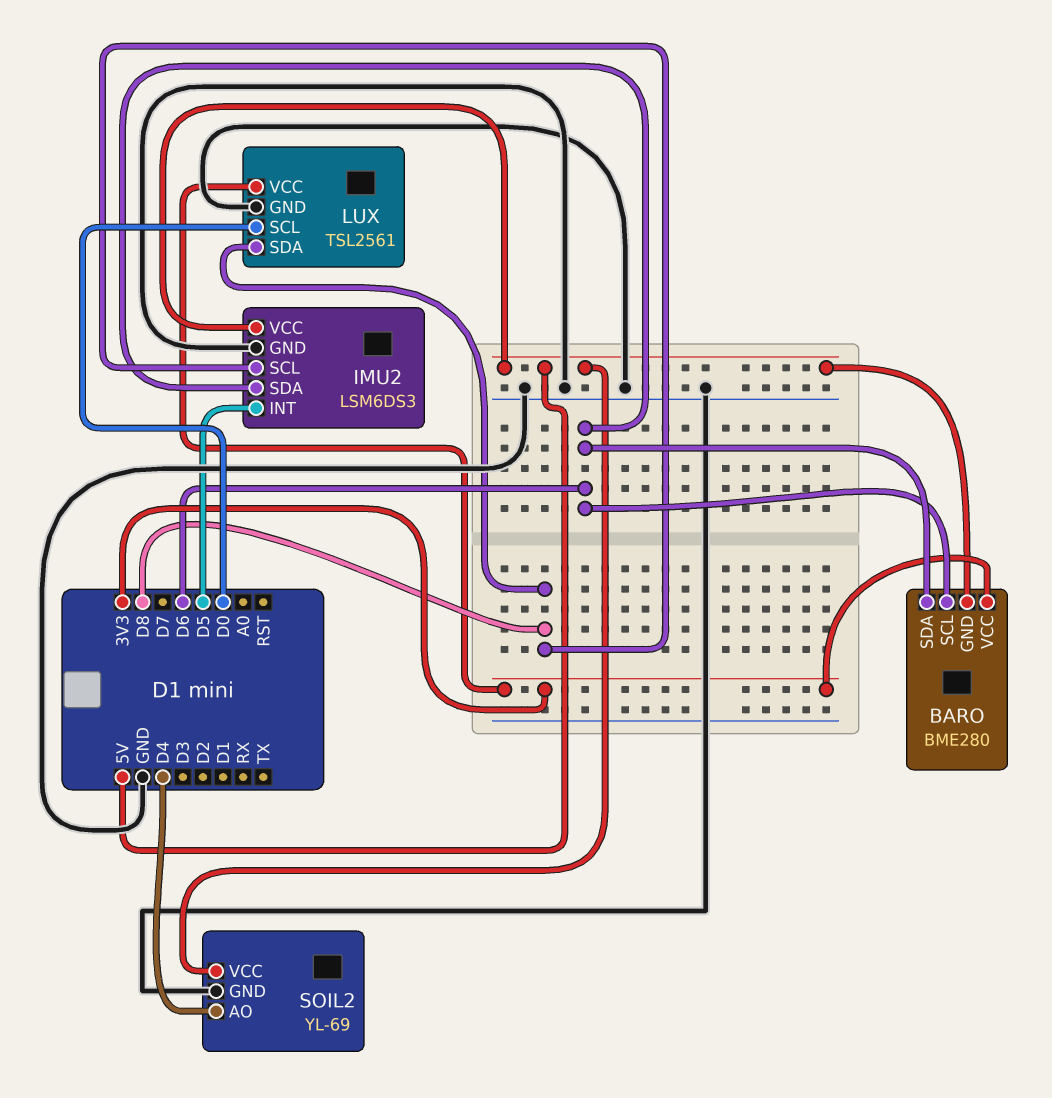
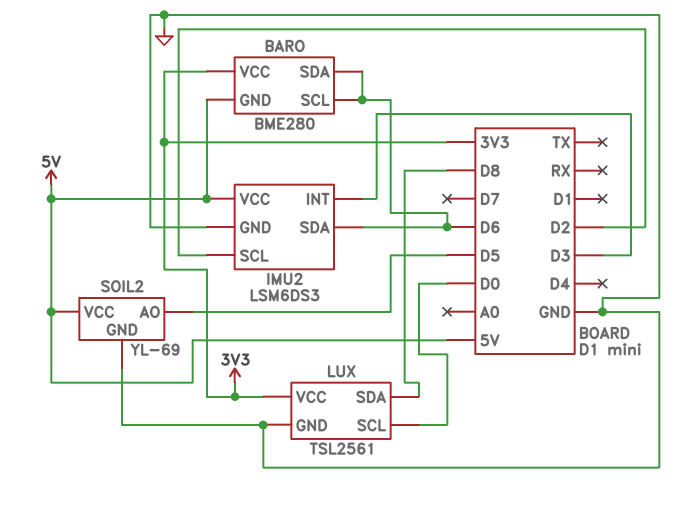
IMU2 pin INT: D5 -> D3
IMU2 pin SCL: D8 -> D2
SOIL2 pin AO: D4 -> D5

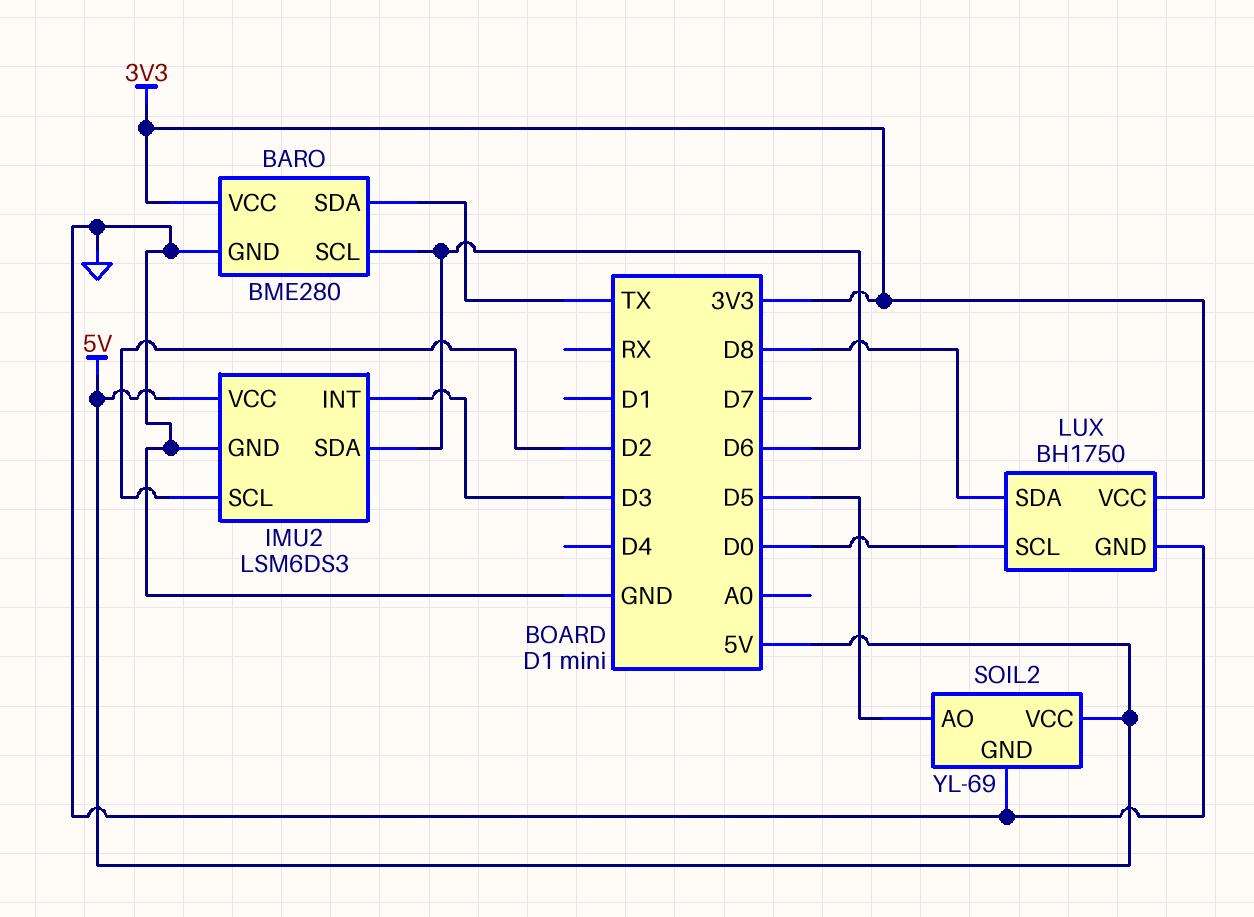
BARO pin GND: 5V -> GND
BARO pin SDA: D6 -> TX
LUX: TSL2561 -> BH1750

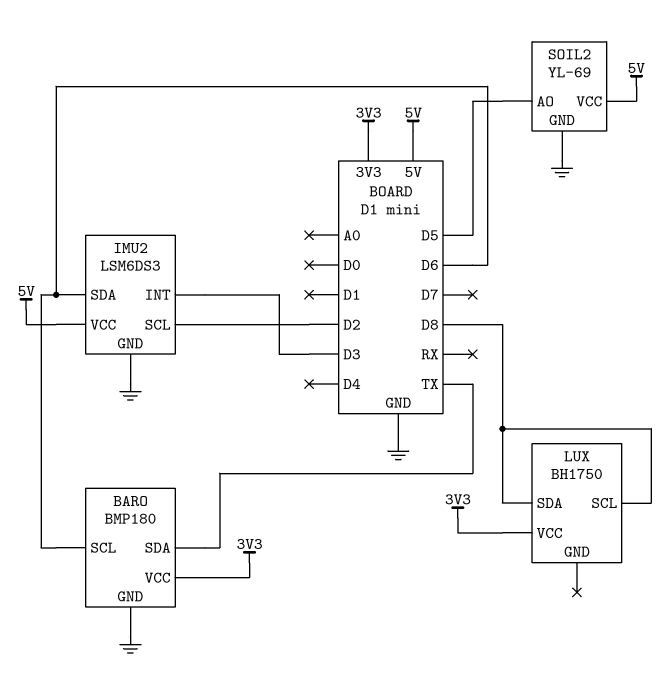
BARO: BME280 -> BMP180
LUX pin GND: GND -> none
LUX pin SCL: D0 -> D8

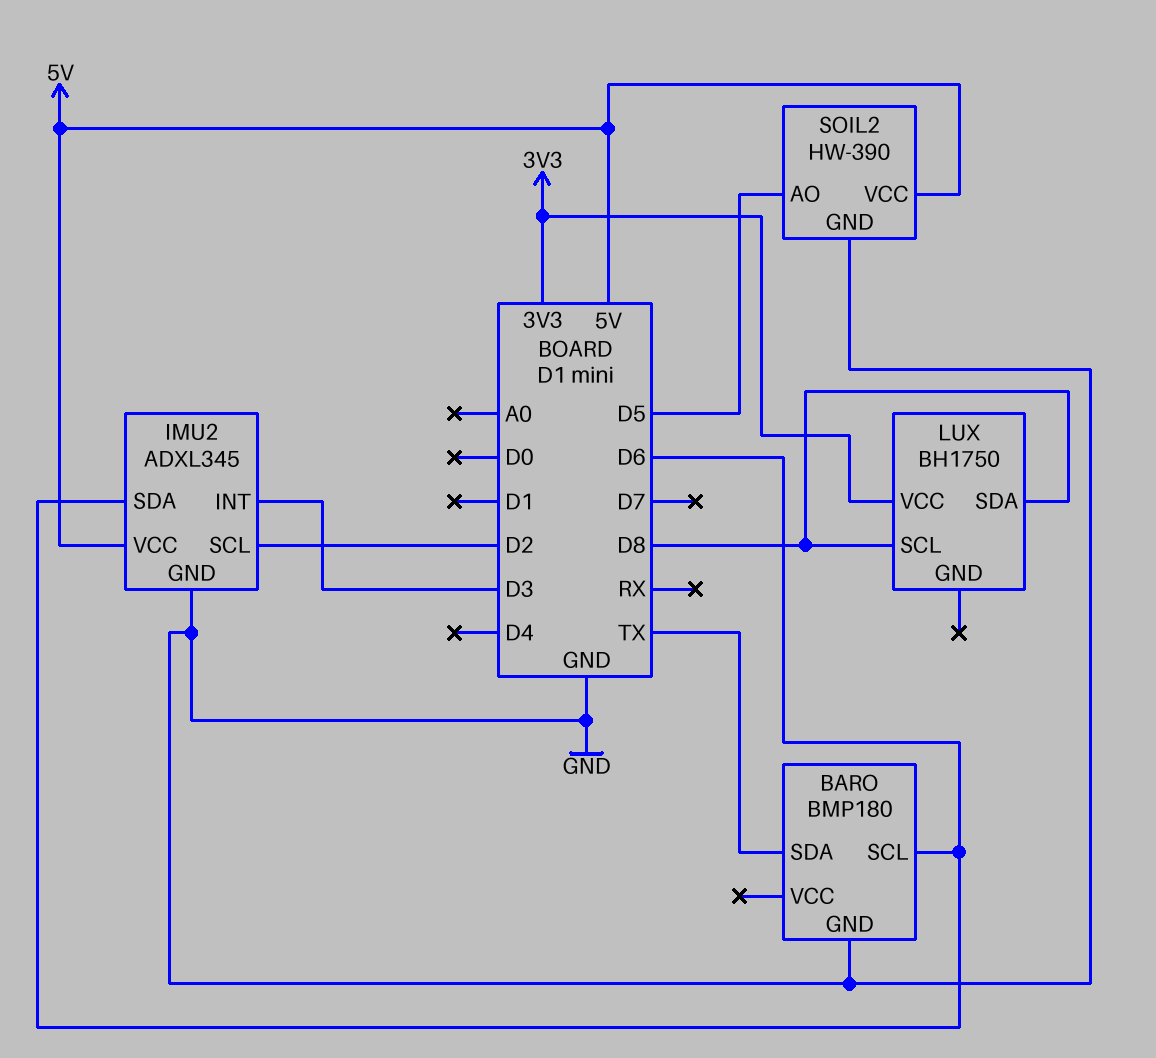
BARO pin VCC: 3V3 -> none
IMU2: LSM6DS3 -> ADXL345
SOIL2: YL-69 -> HW-390

